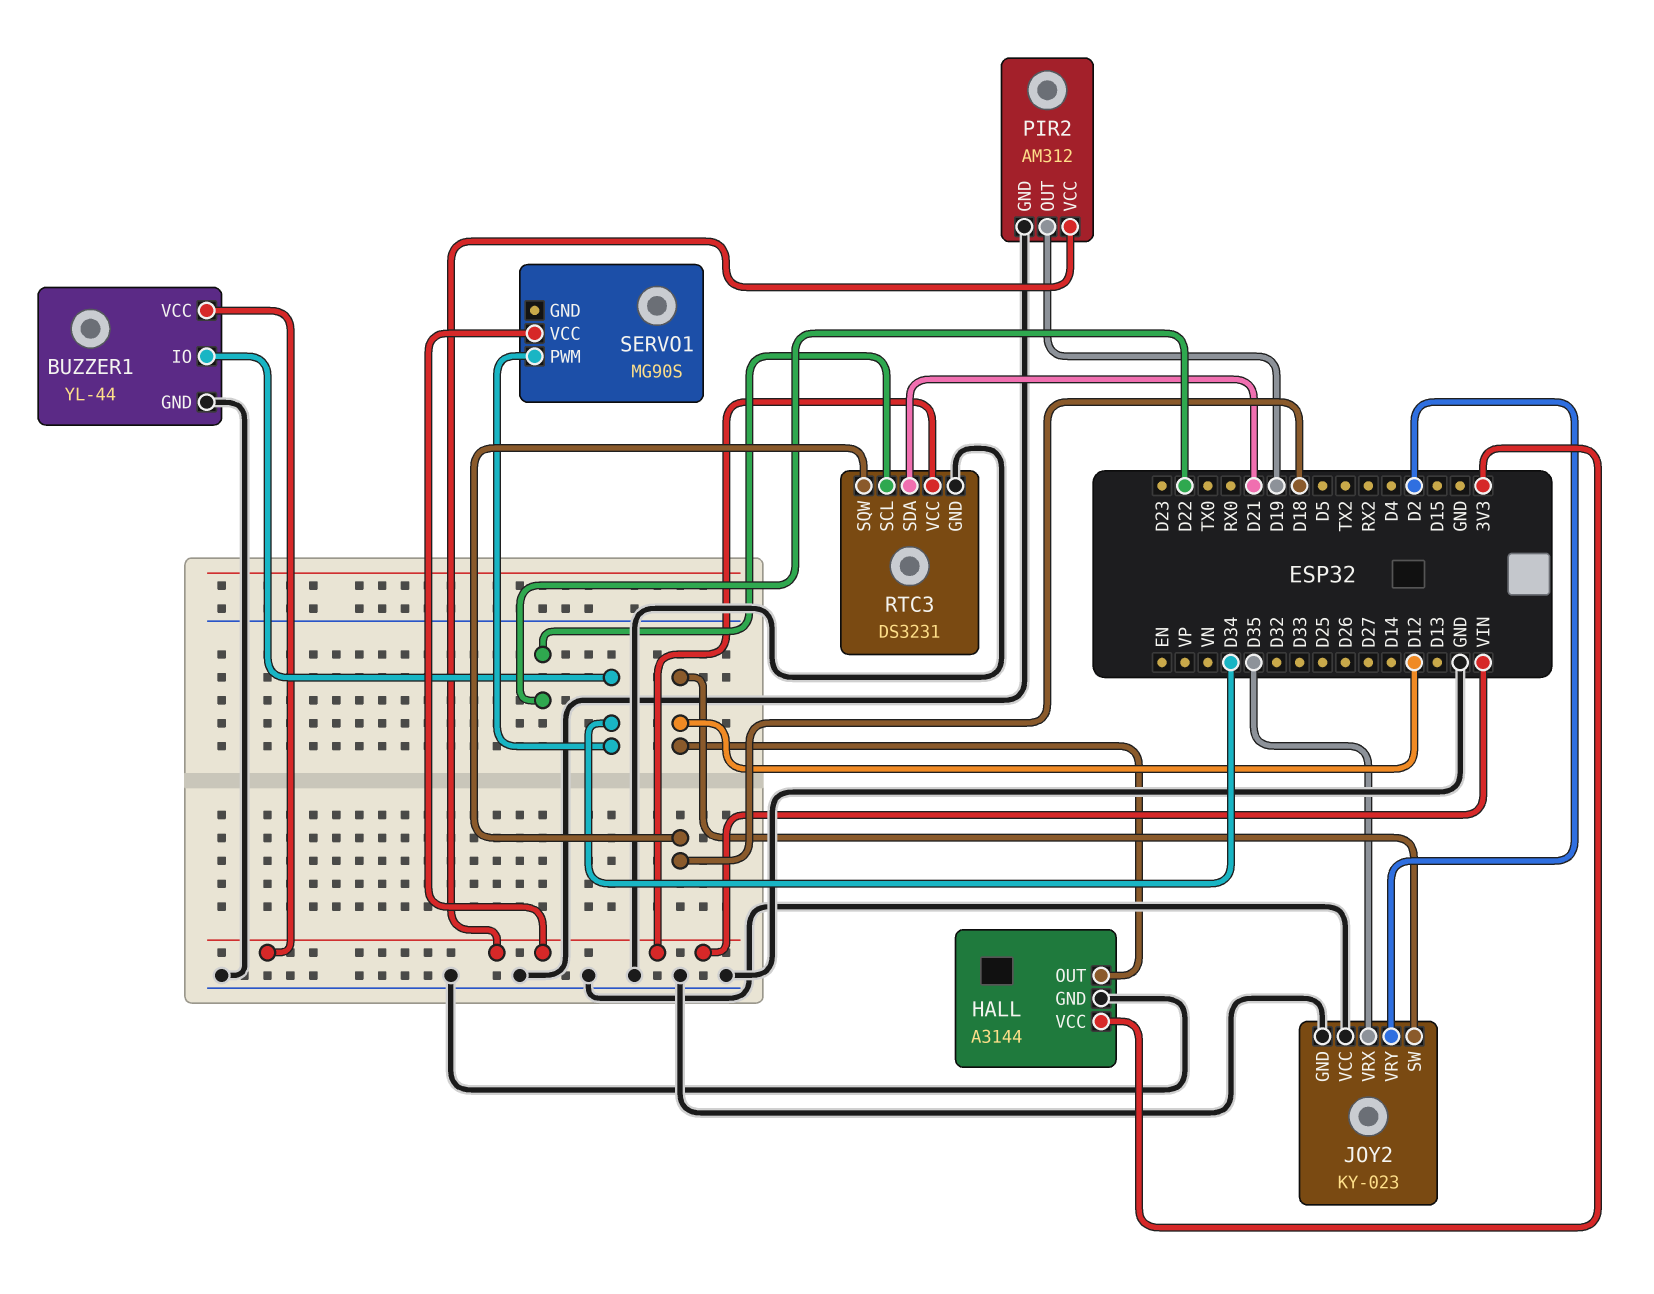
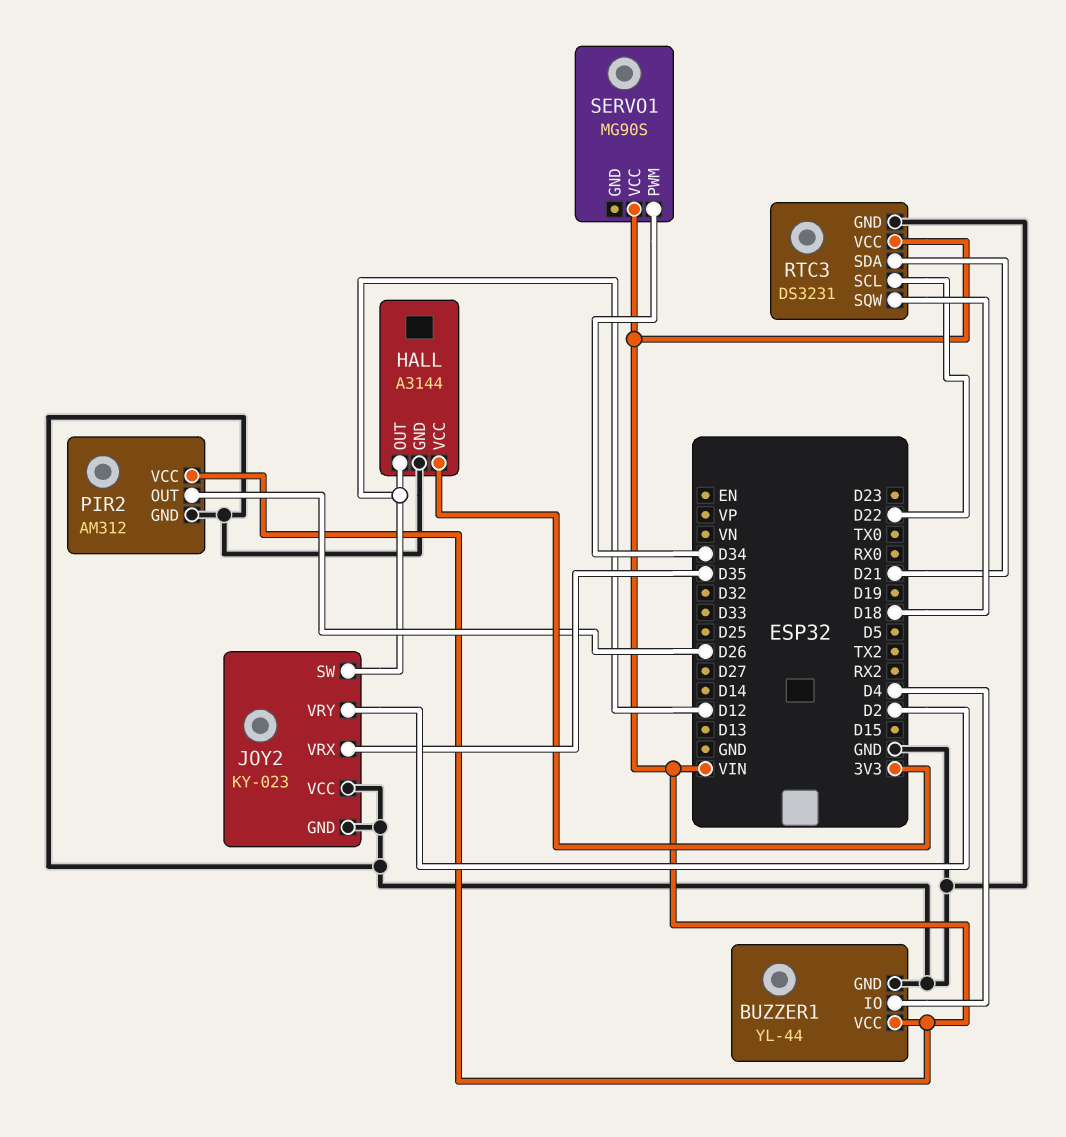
BUZZER1 pin IO: D34 -> D4
PIR2 pin OUT: D19 -> D26

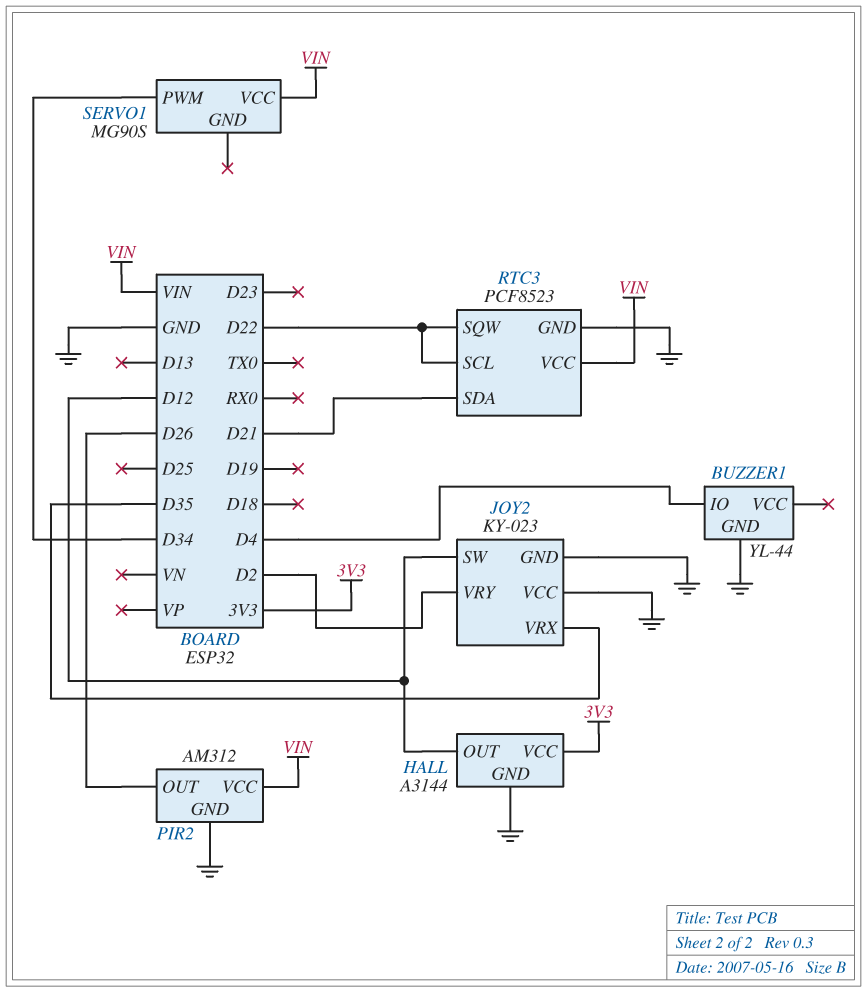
BUZZER1 pin VCC: VIN -> none
RTC3: DS3231 -> PCF8523
RTC3 pin SQW: D18 -> D22

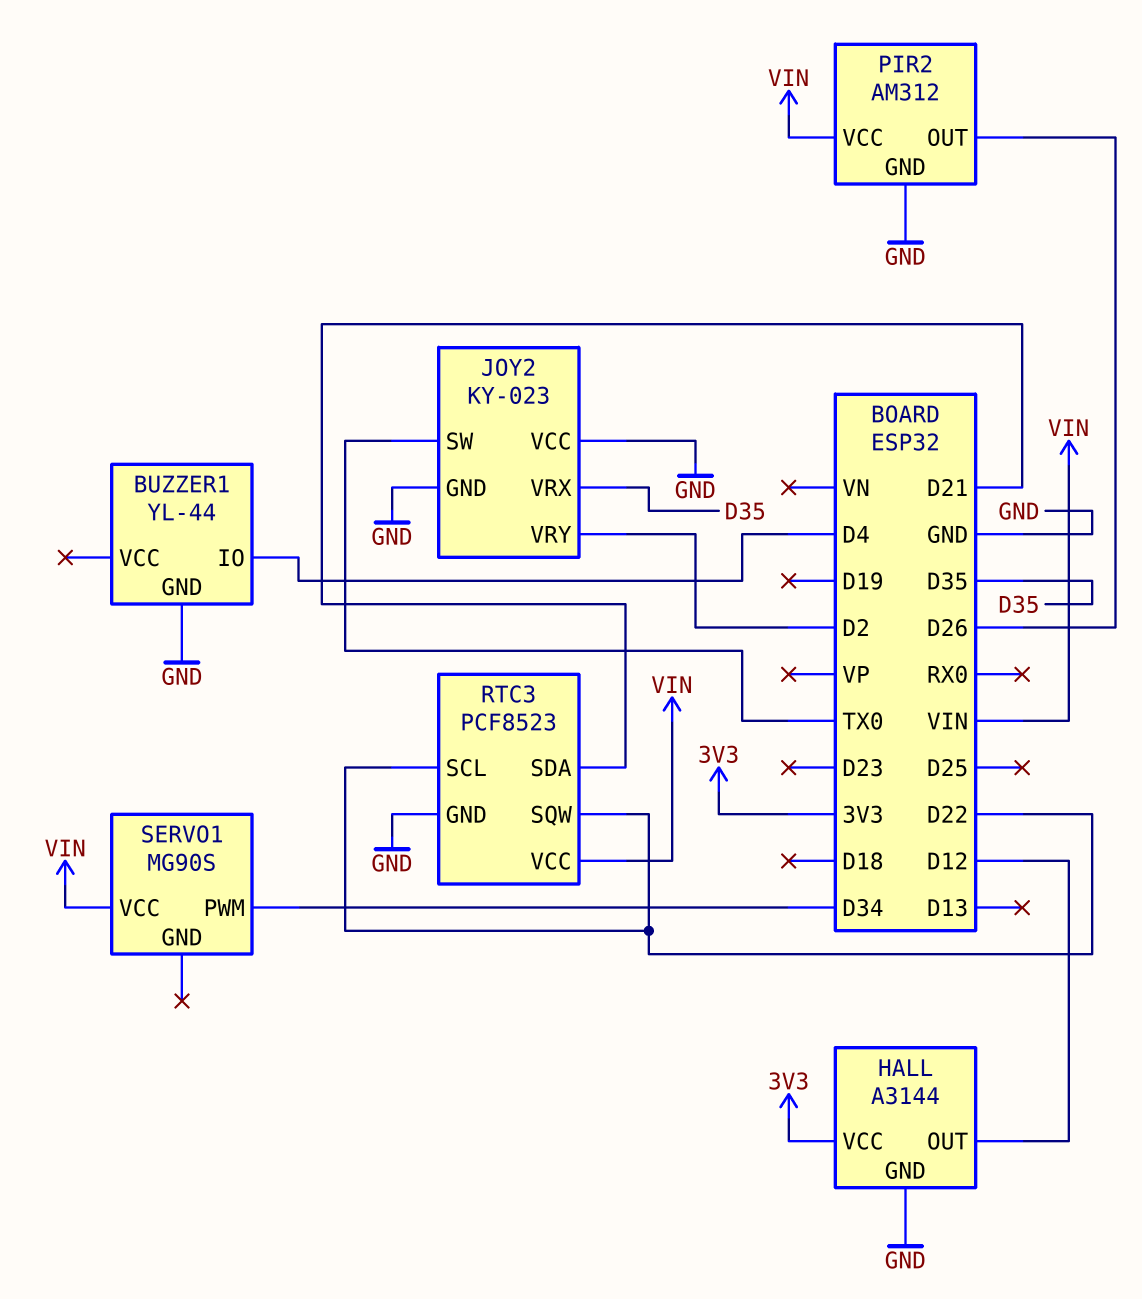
JOY2 pin SW: D12 -> TX0

